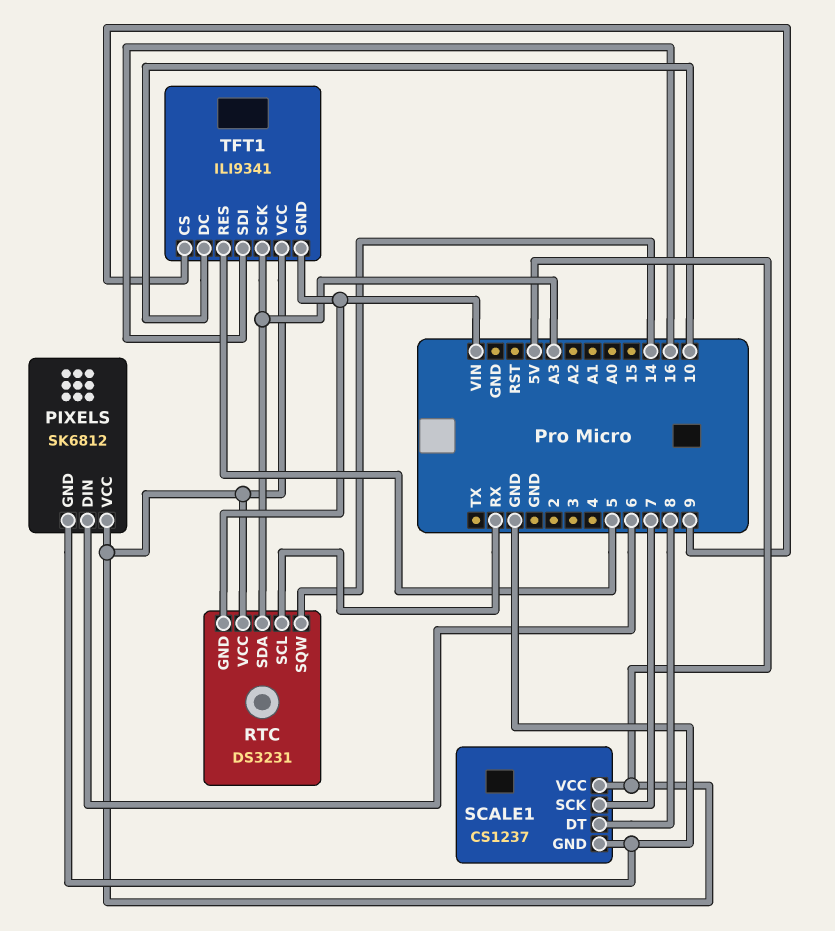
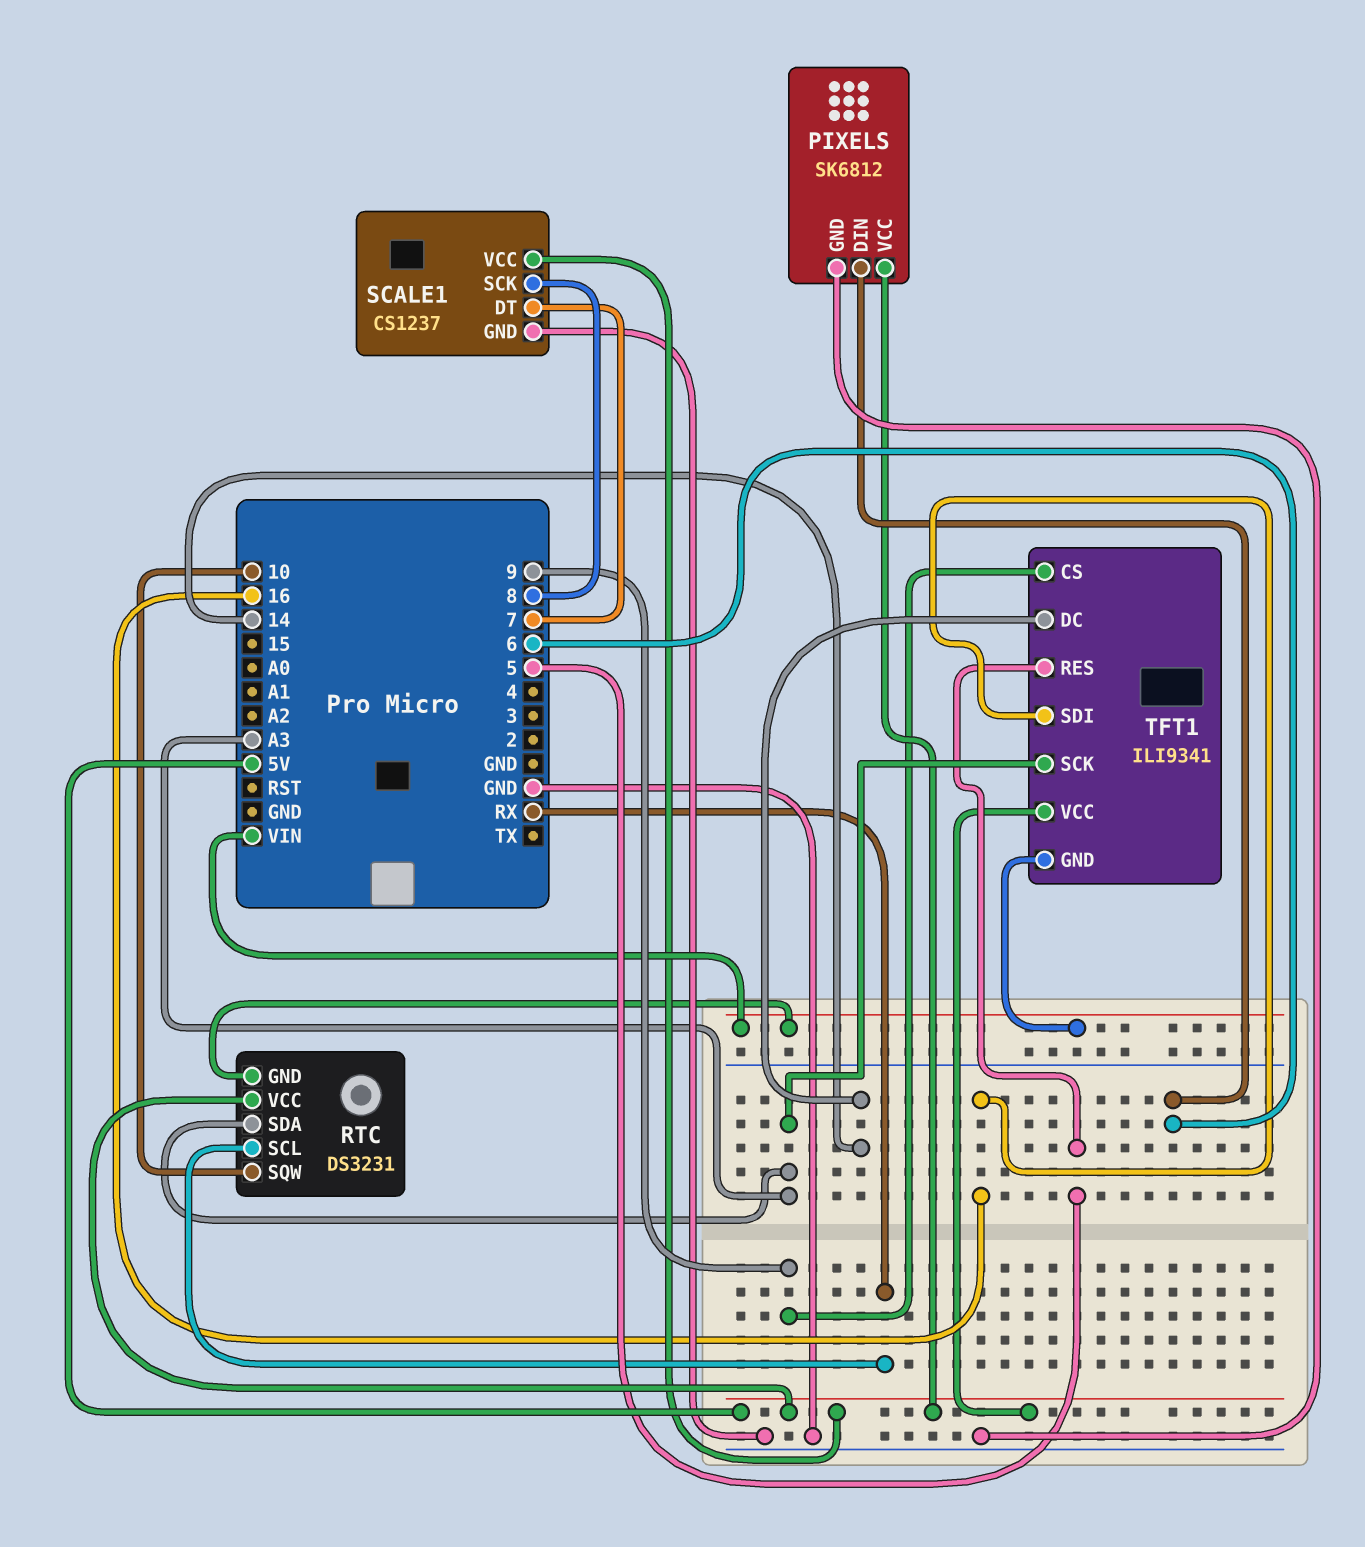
RTC pin SQW: 14 -> 10
SCALE1 pin DT: 8 -> 7
SCALE1 pin SCK: 7 -> 8
TFT1 pin DC: 10 -> 14

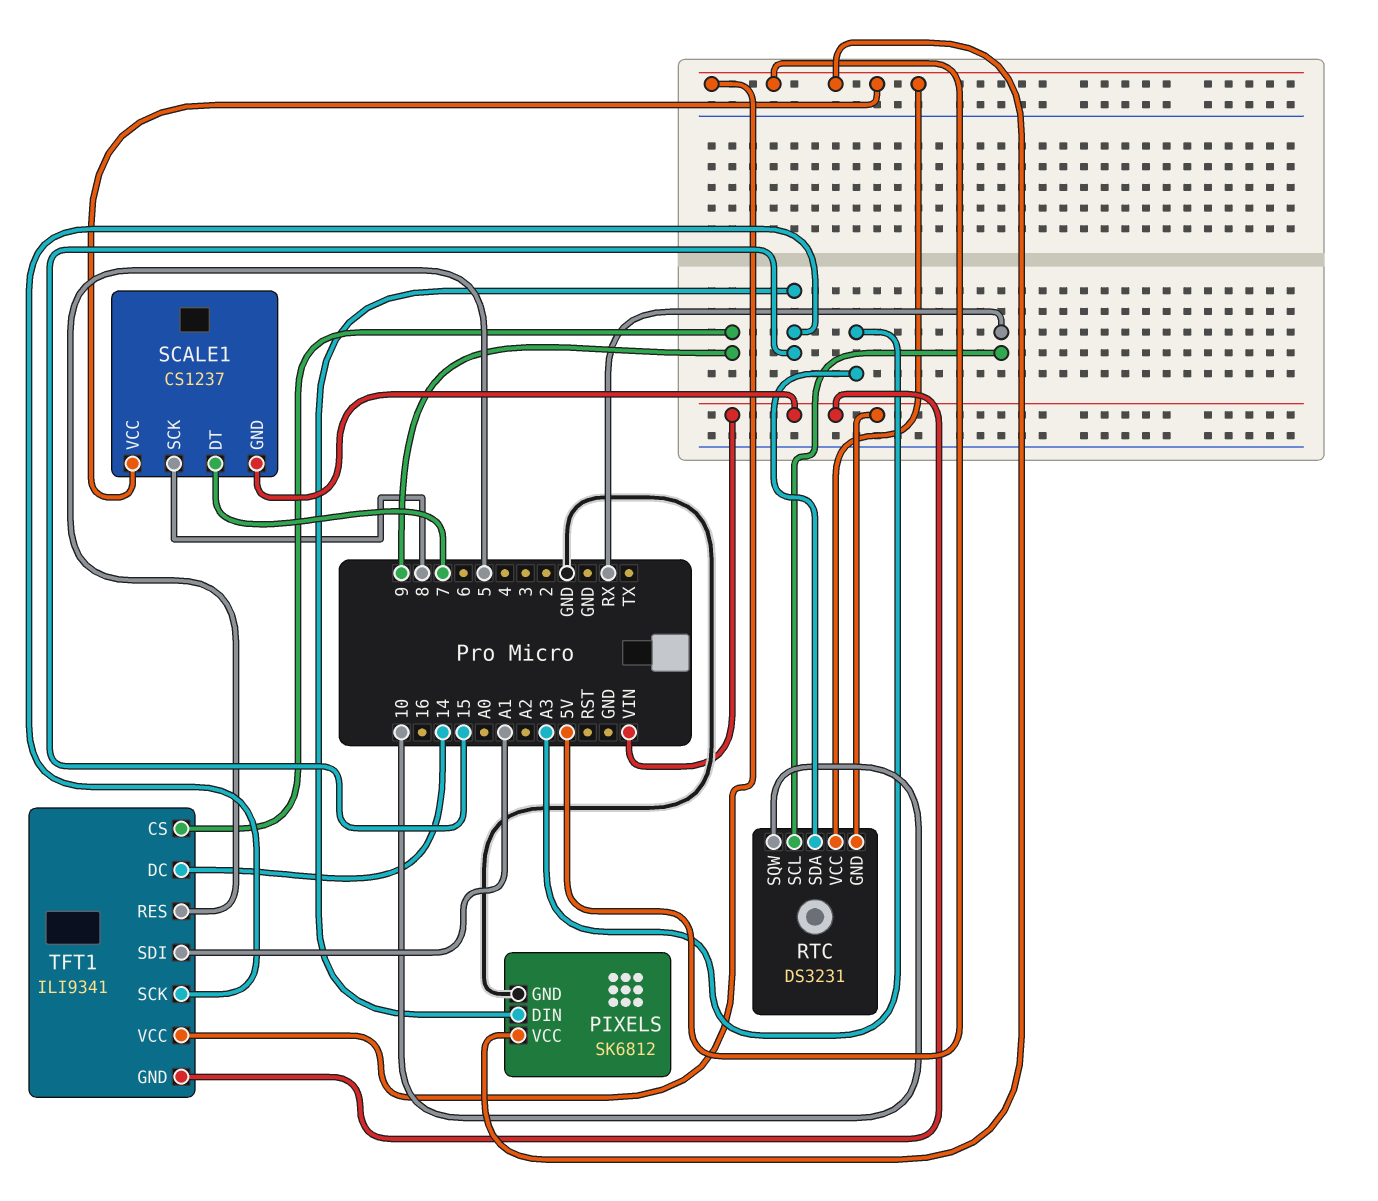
PIXELS pin DIN: 6 -> 15
SCALE1 pin GND: GND -> VIN
TFT1 pin SCK: A3 -> 15
TFT1 pin SDI: 16 -> A1

